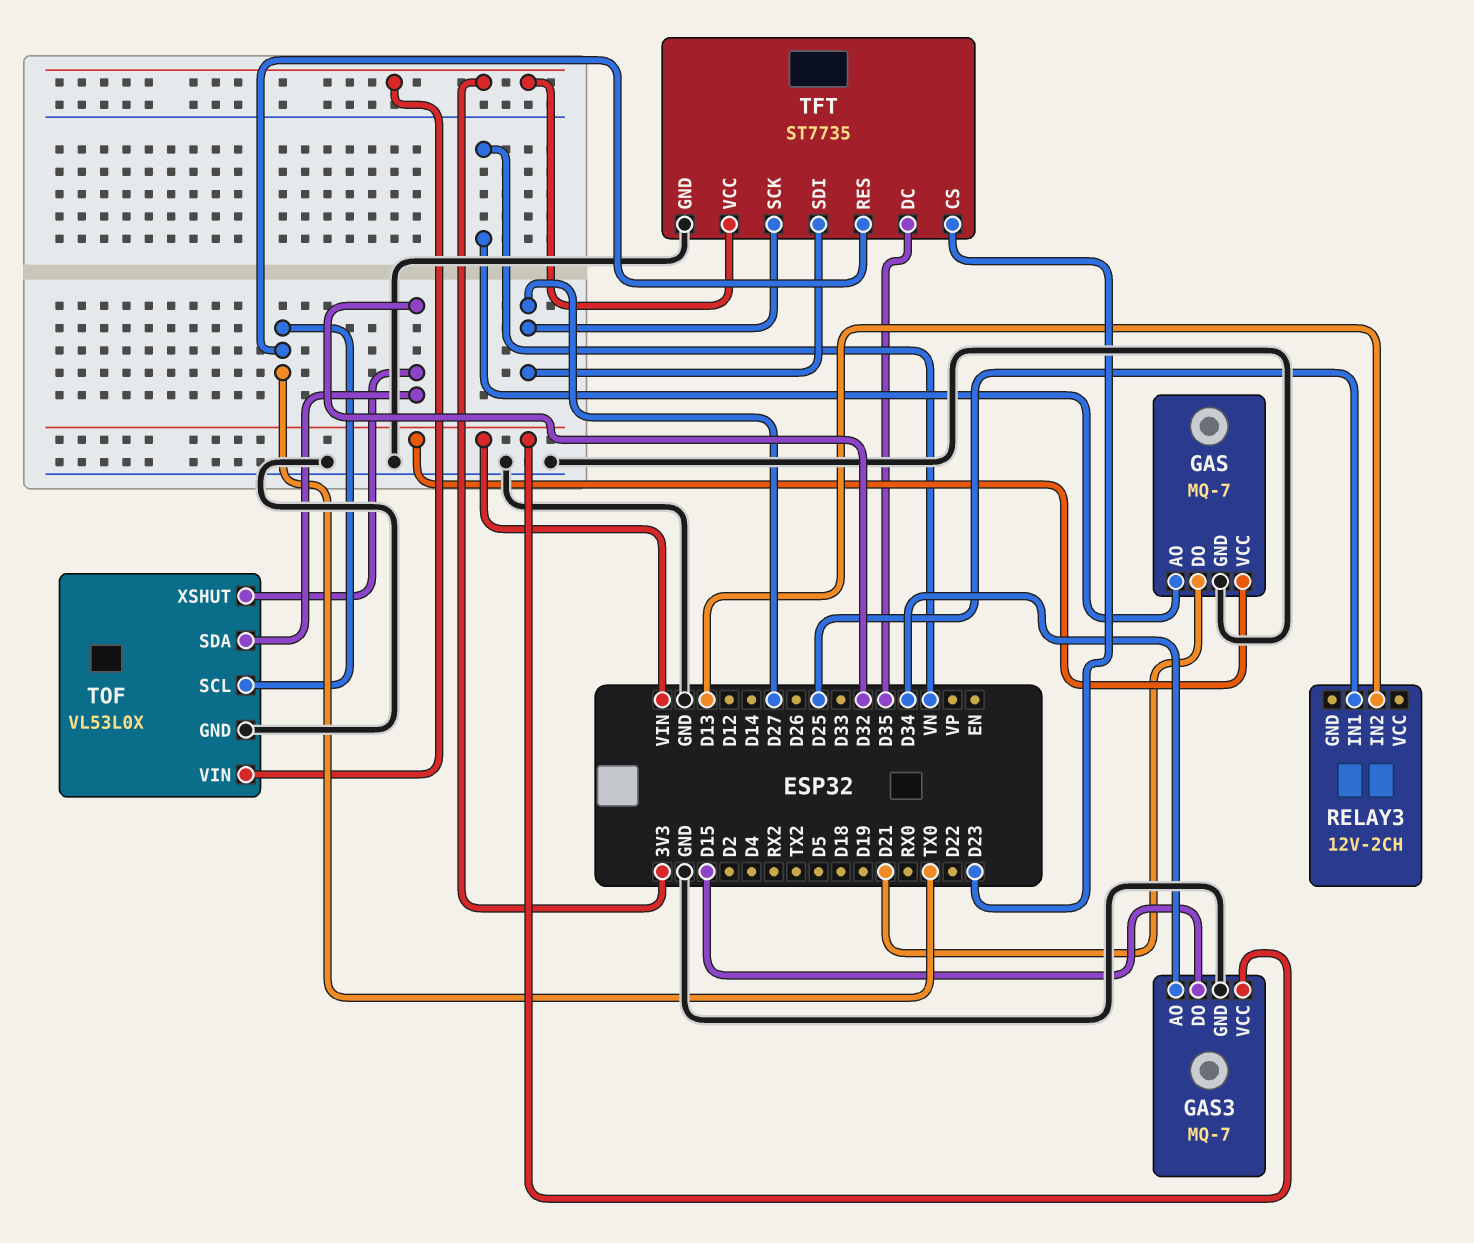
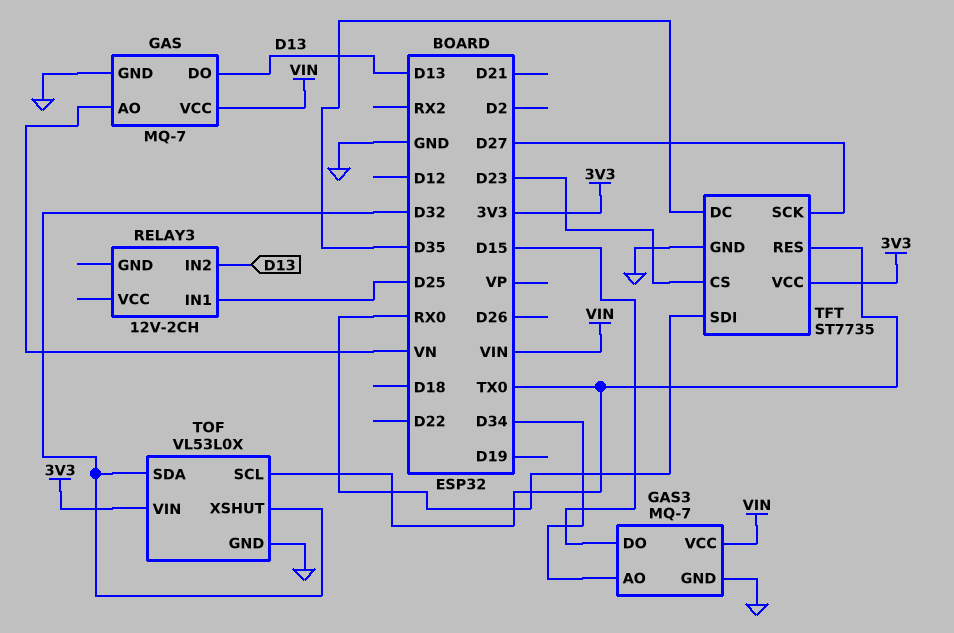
GAS pin DO: D21 -> D13
TFT pin SDI: D27 -> RX0

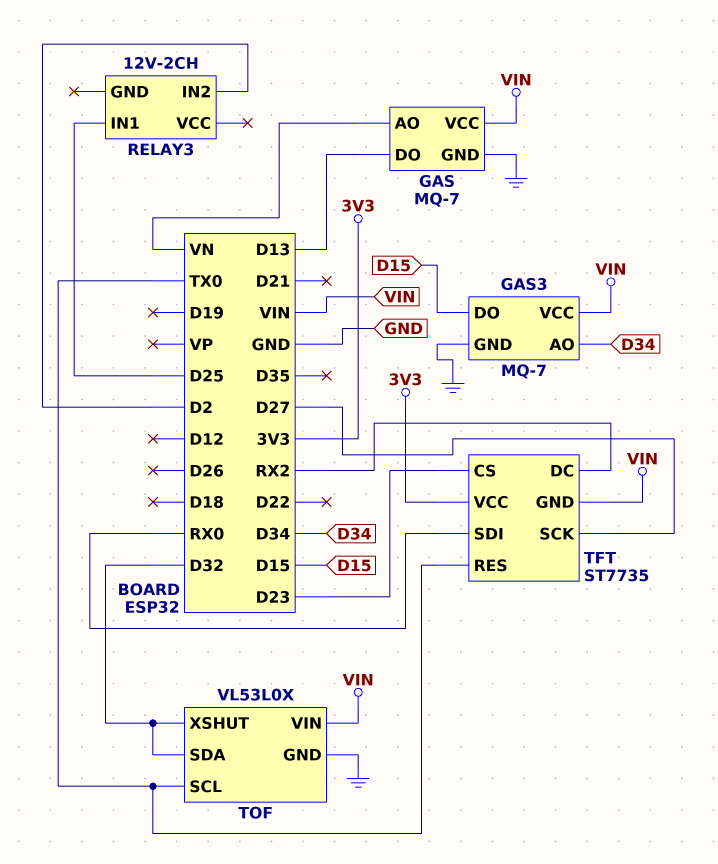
RELAY3 pin IN2: D13 -> D2
TFT pin DC: D35 -> RX2
TFT pin GND: GND -> VIN
TOF pin VIN: 3V3 -> VIN

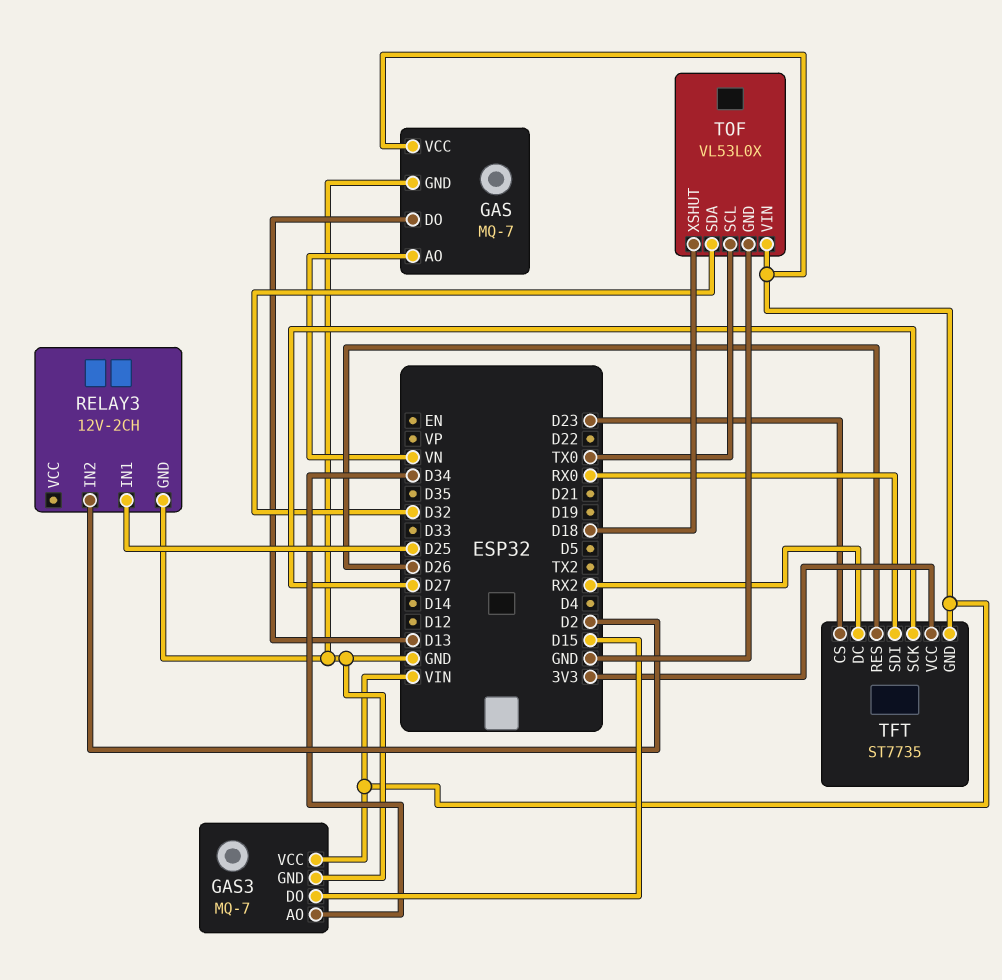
RELAY3 pin GND: none -> GND
TFT pin RES: TX0 -> D26
TOF pin XSHUT: D32 -> D18

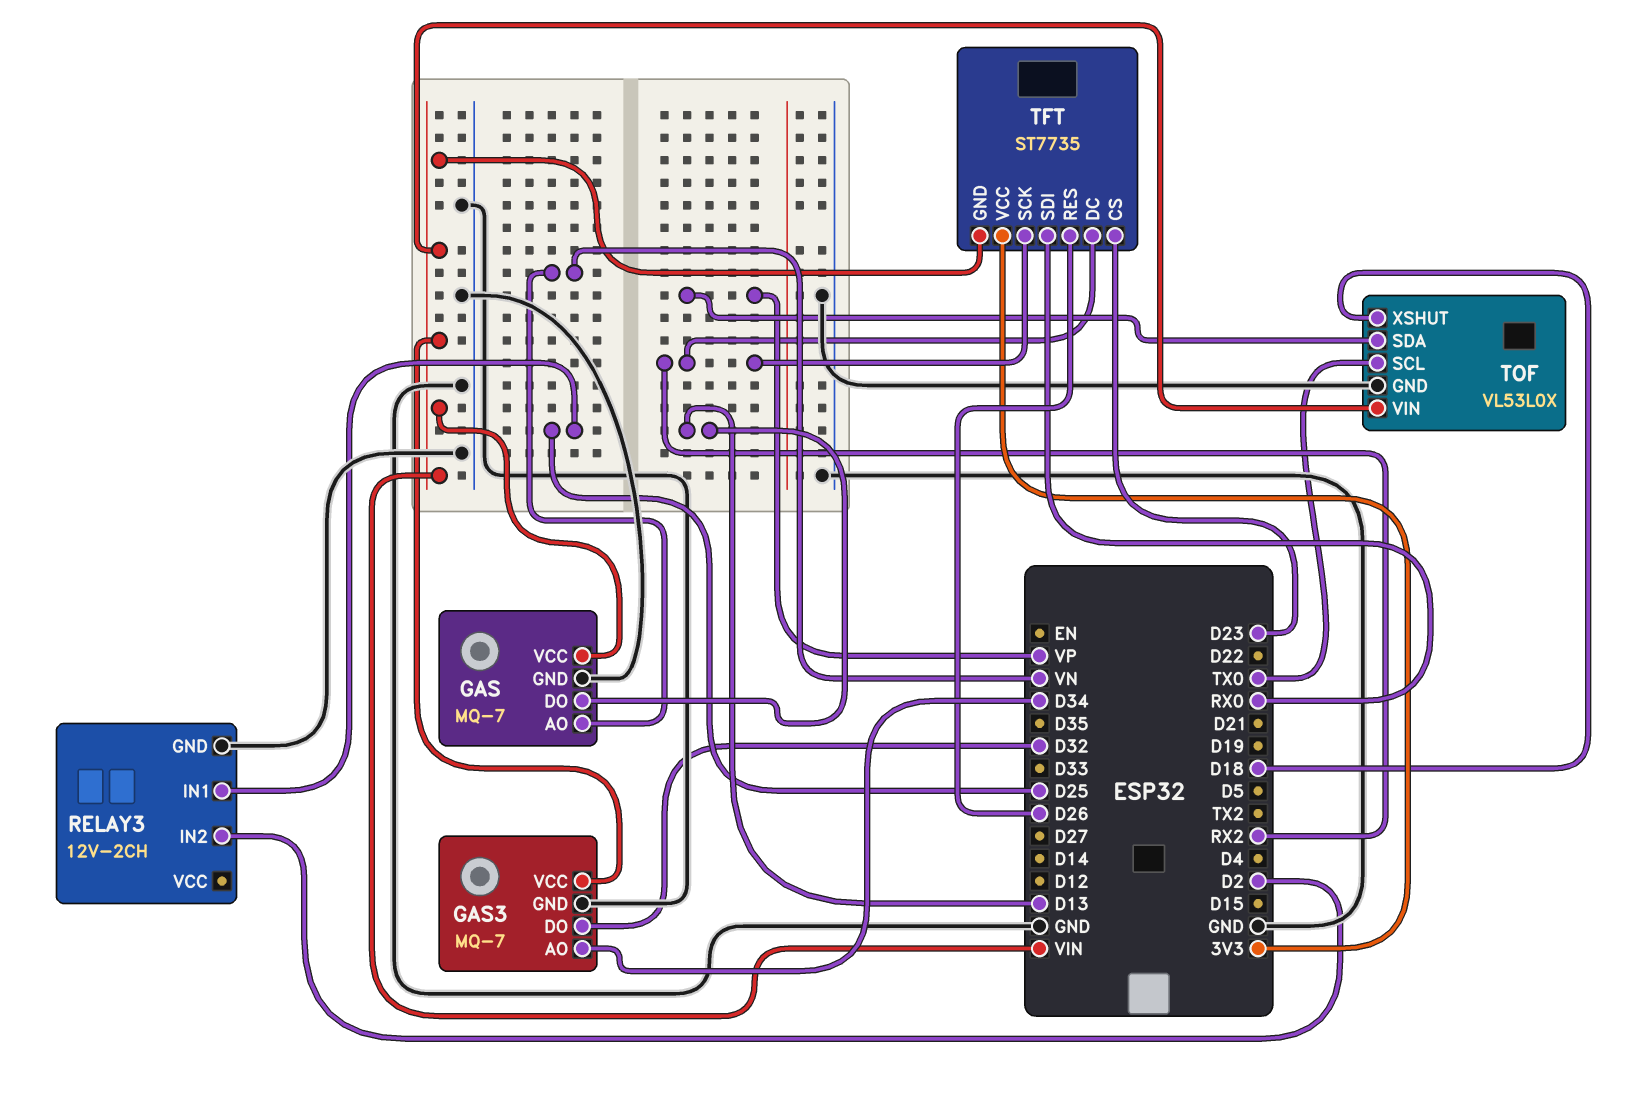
GAS3 pin DO: D15 -> D32
TFT pin SCK: D27 -> RX2
TOF pin SDA: D32 -> VP

